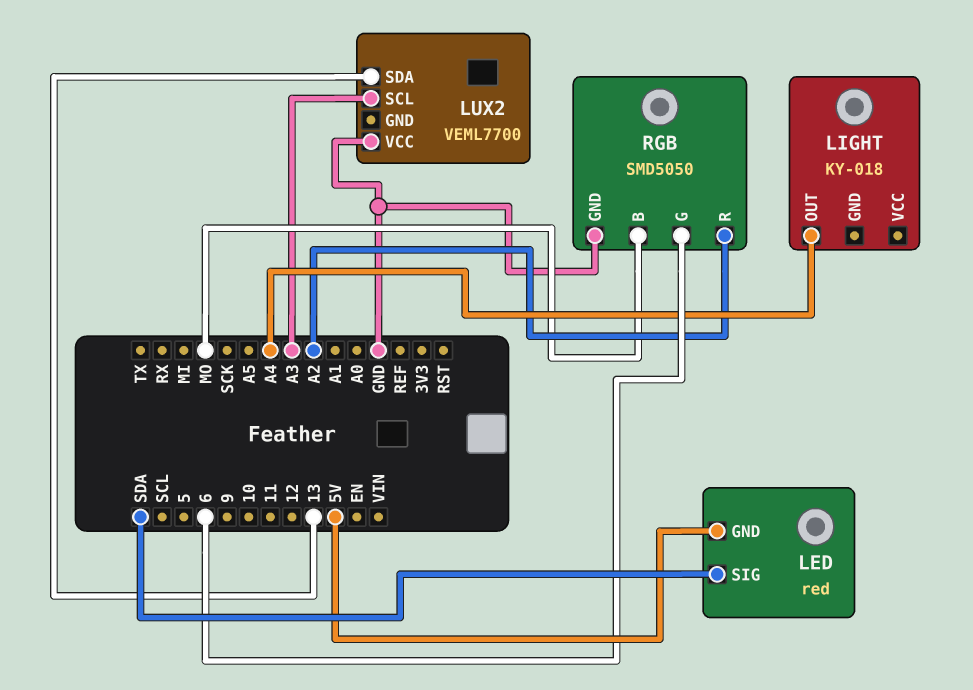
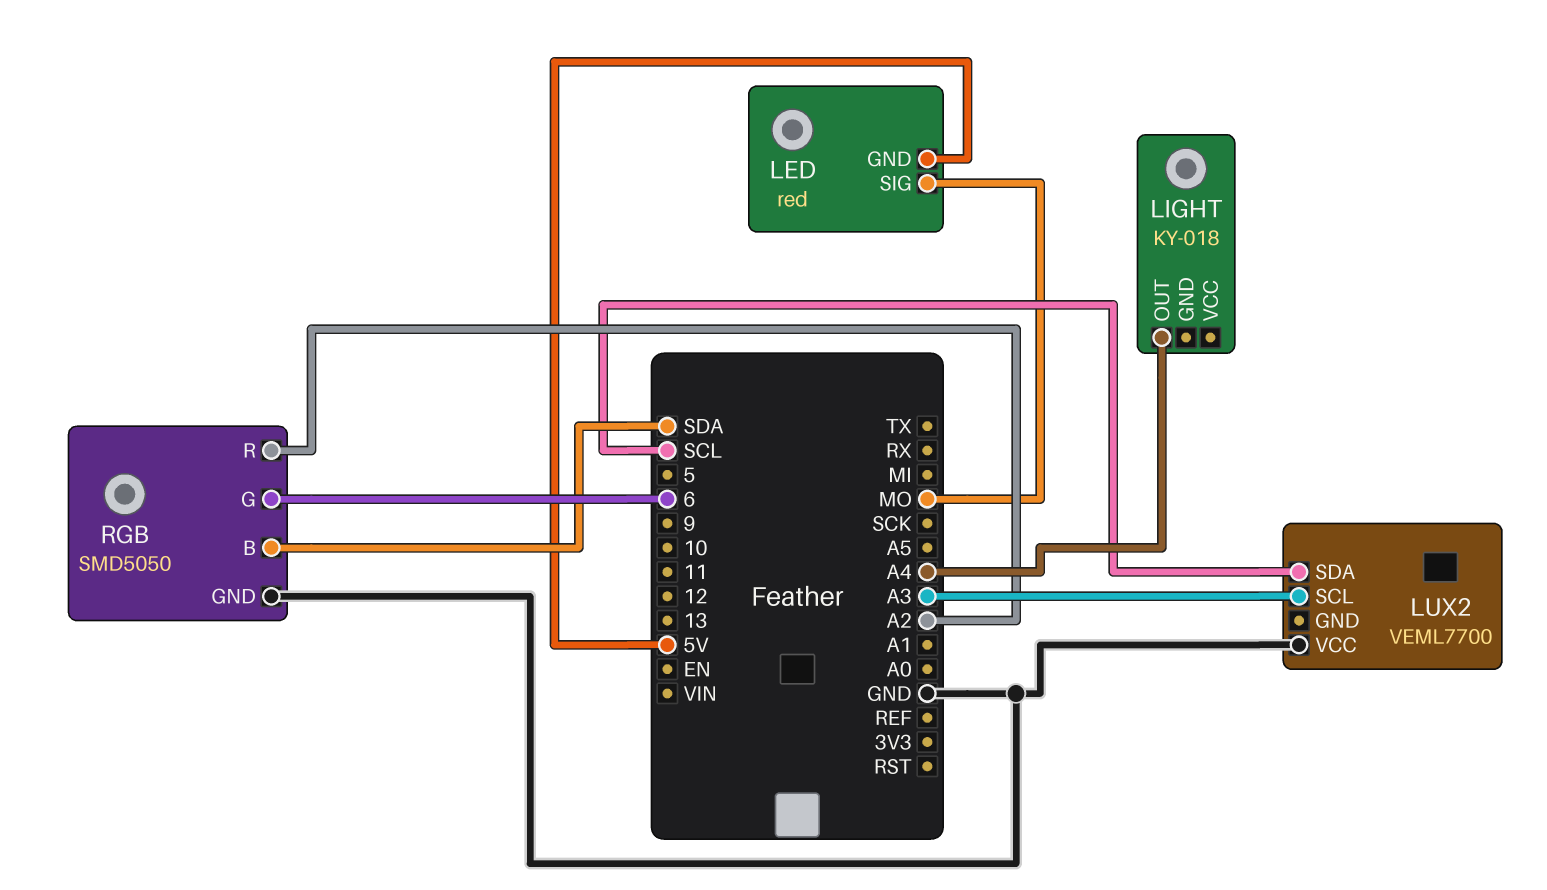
LED pin SIG: SDA -> MO
LUX2 pin SDA: 13 -> SCL
RGB pin B: MO -> SDA

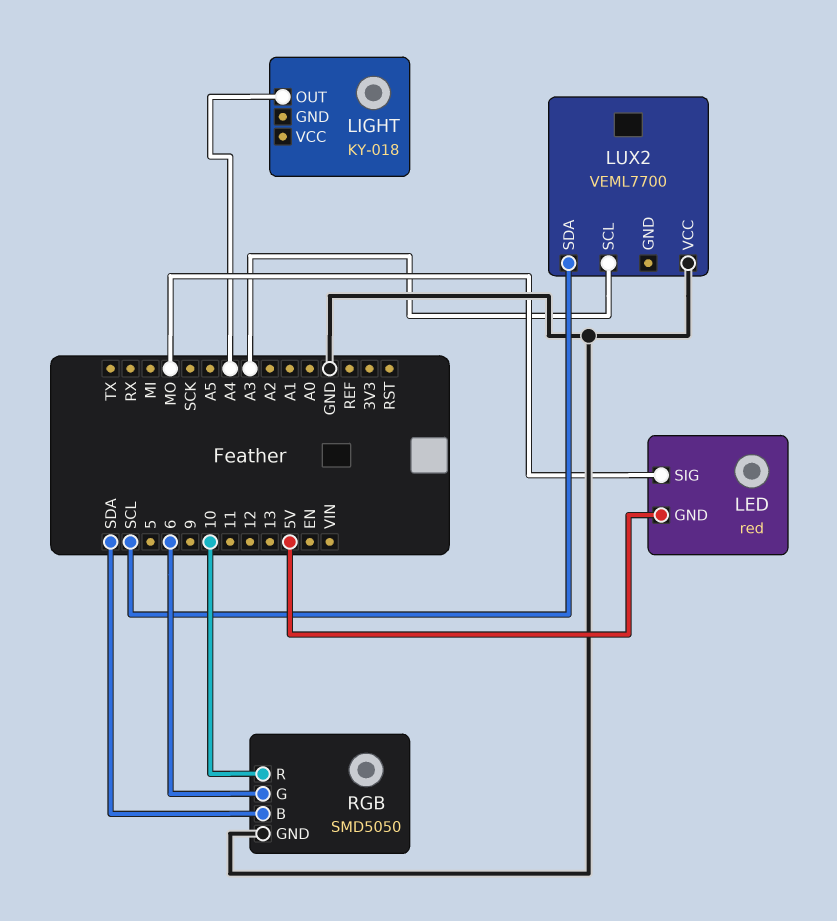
RGB pin R: A2 -> 10

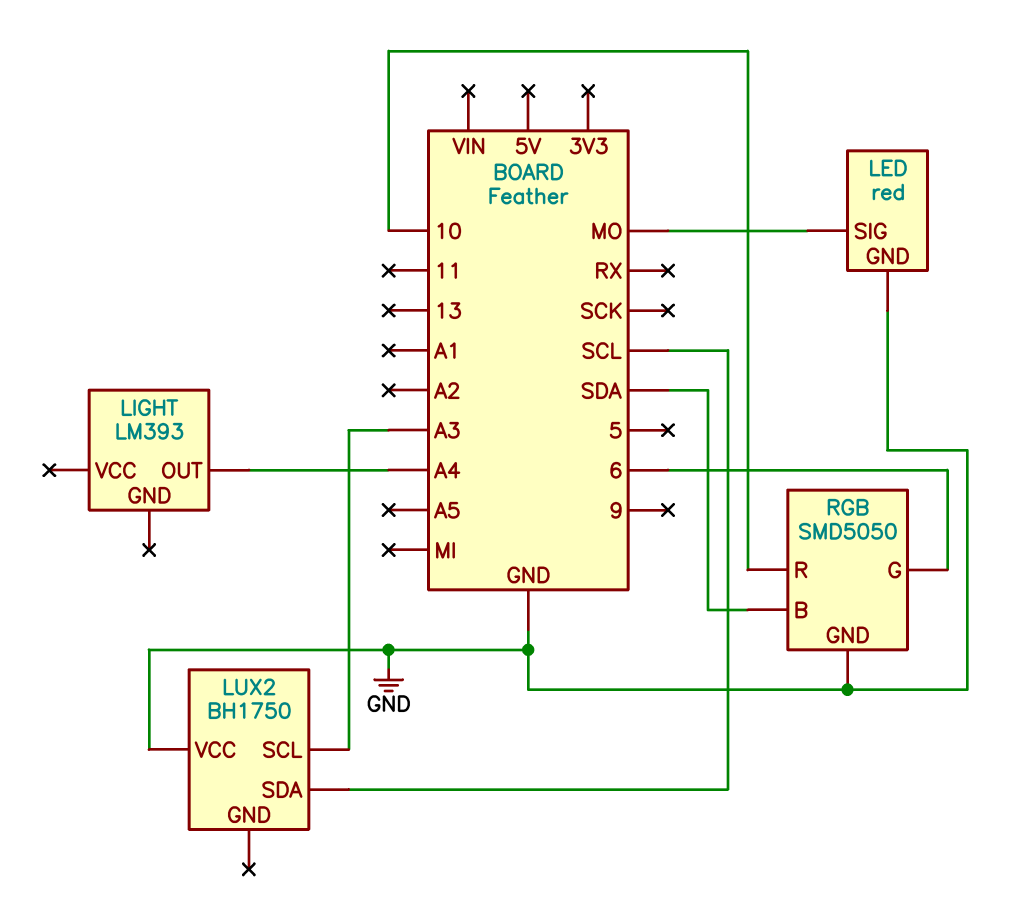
LED pin GND: 5V -> GND
LIGHT: KY-018 -> LM393
LUX2: VEML7700 -> BH1750

